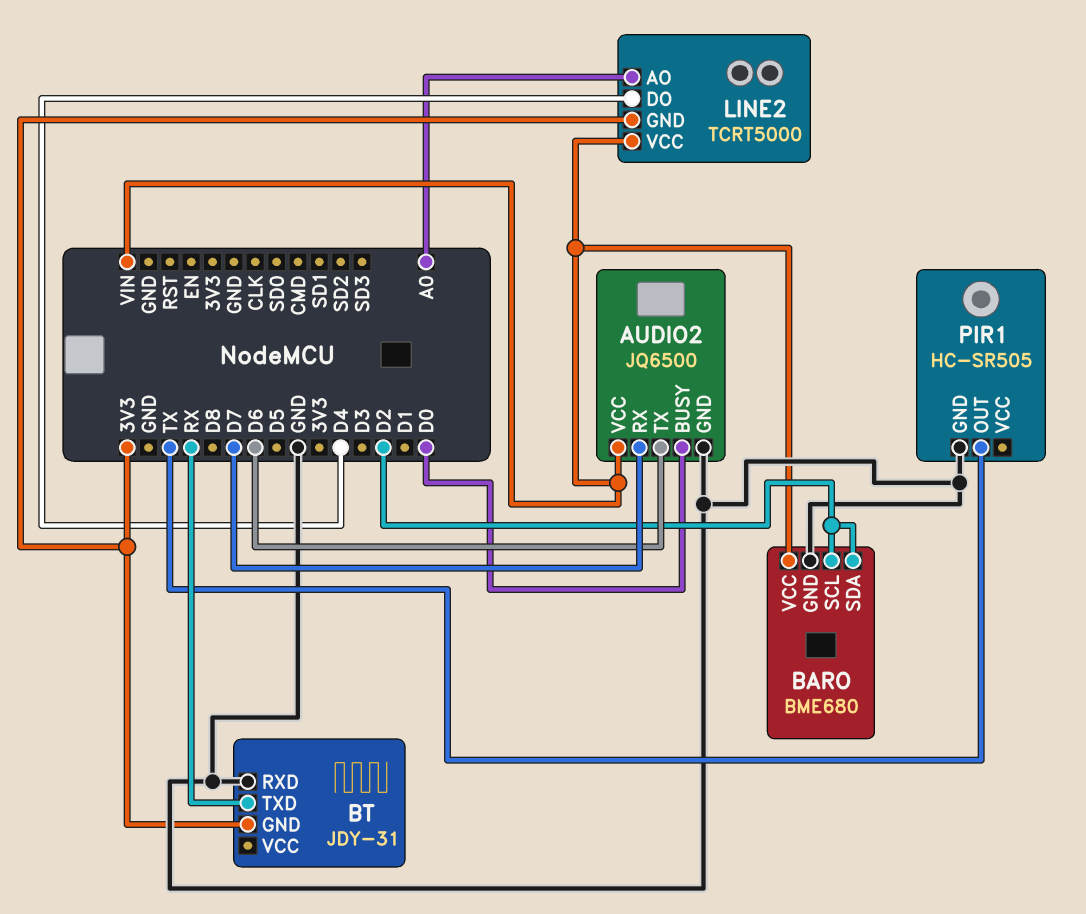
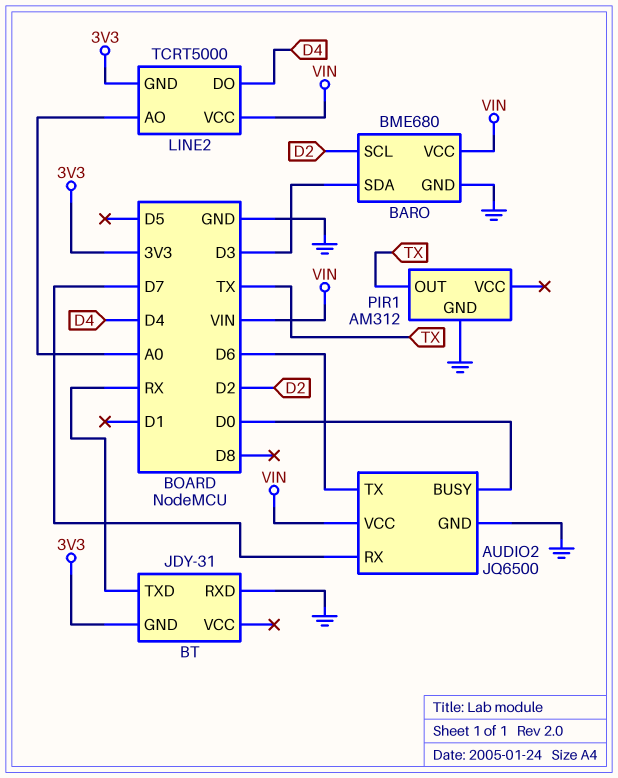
BARO pin SDA: D2 -> D3
PIR1: HC-SR505 -> AM312

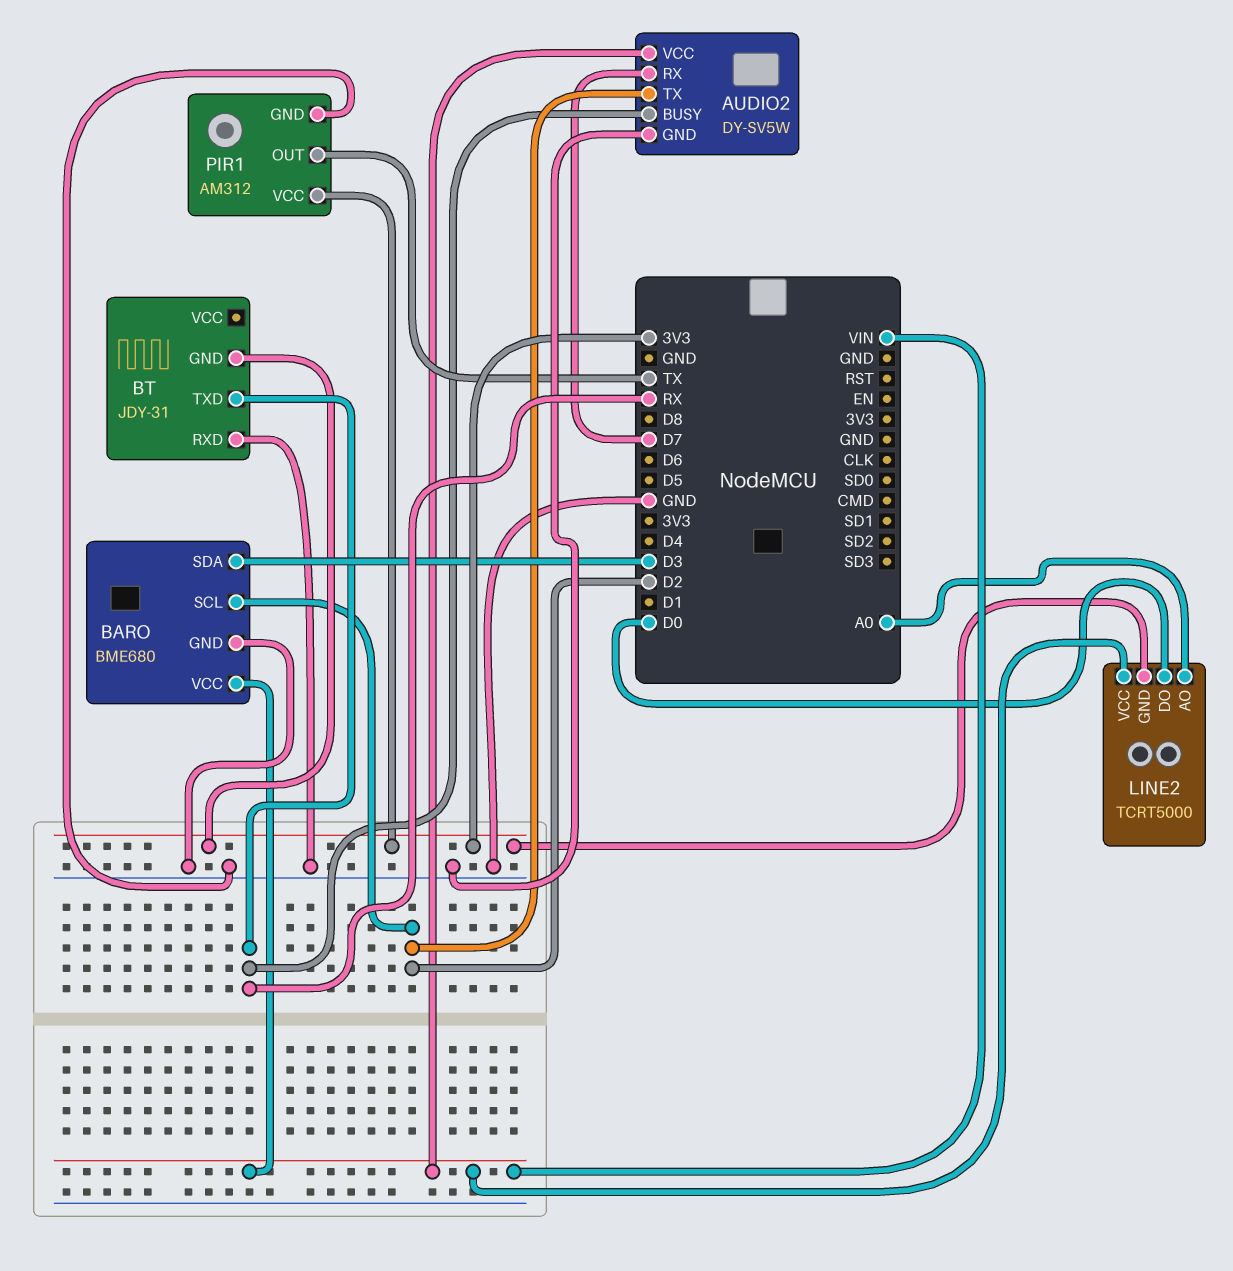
AUDIO2: JQ6500 -> DY-SV5W
AUDIO2 pin BUSY: D0 -> RX
AUDIO2 pin TX: D6 -> D2
LINE2 pin DO: D4 -> D0
PIR1 pin VCC: none -> 3V3

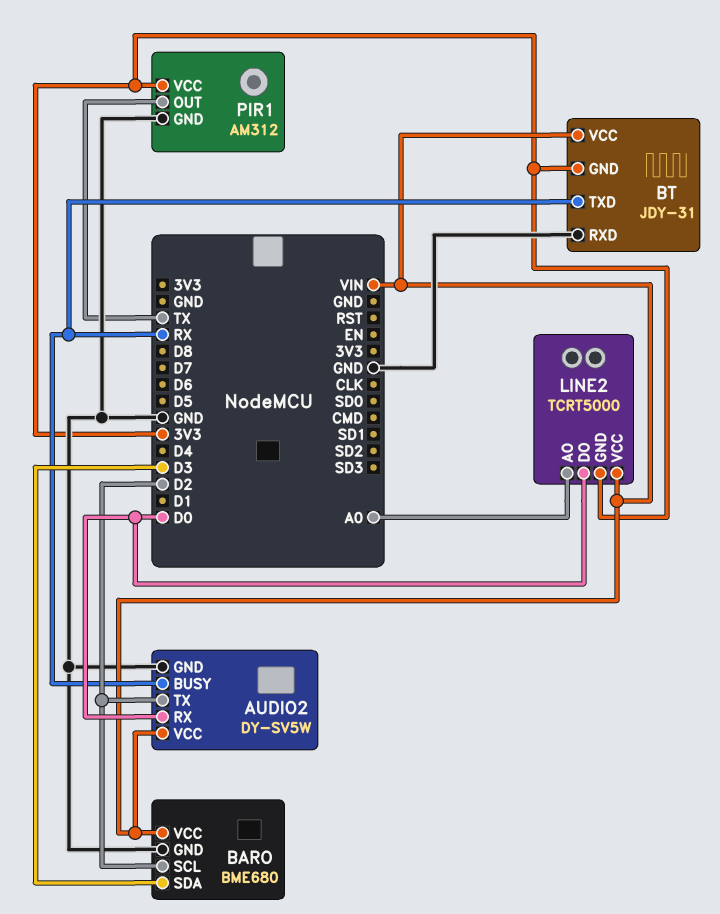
AUDIO2 pin RX: D7 -> D0
BT pin VCC: none -> VIN

